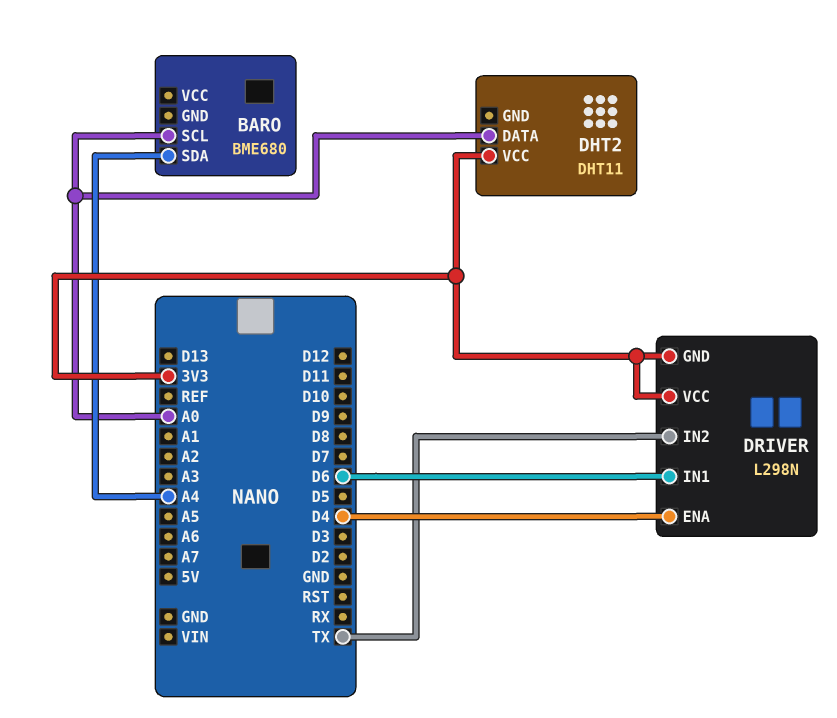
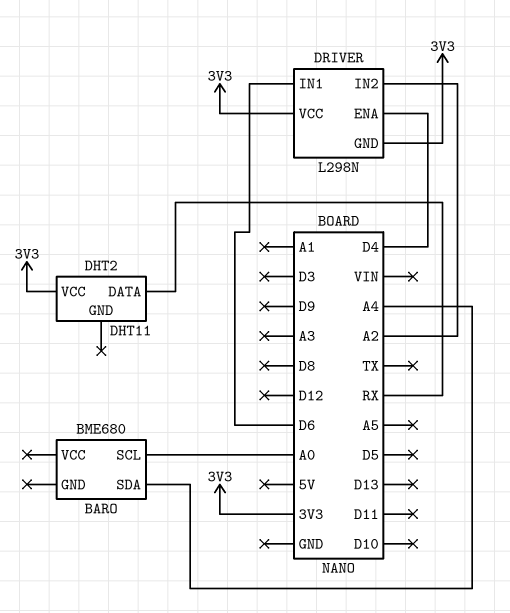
DHT2 pin DATA: A0 -> RX
DRIVER pin IN2: TX -> A2

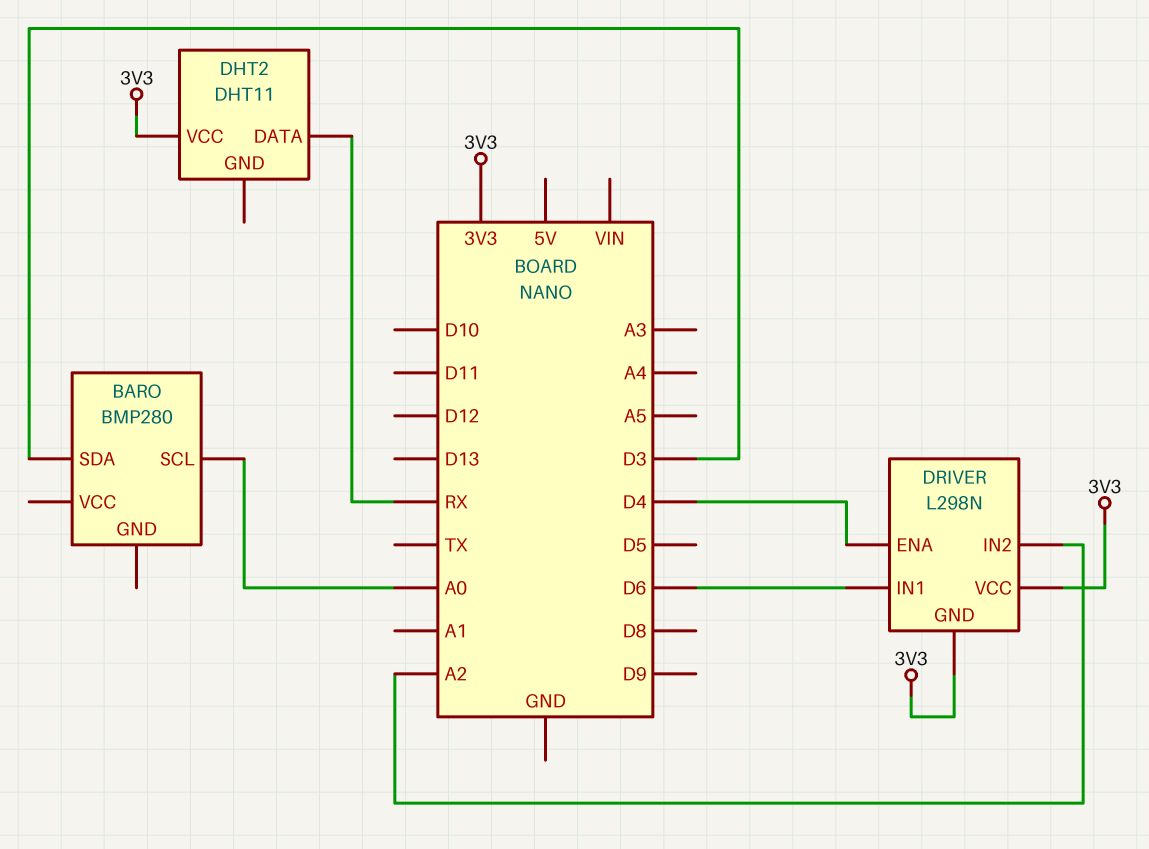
BARO: BME680 -> BMP280
BARO pin SDA: A4 -> D3

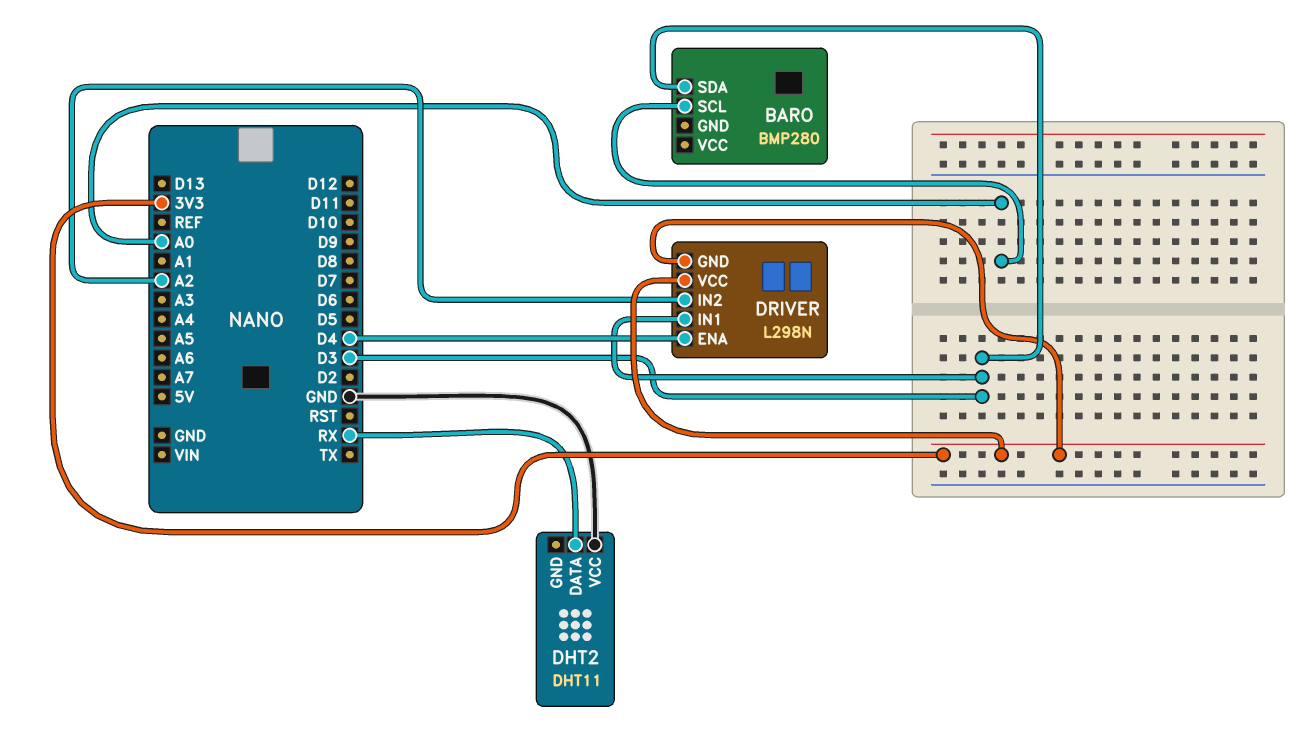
DHT2 pin VCC: 3V3 -> GND
DRIVER pin IN1: D6 -> D3

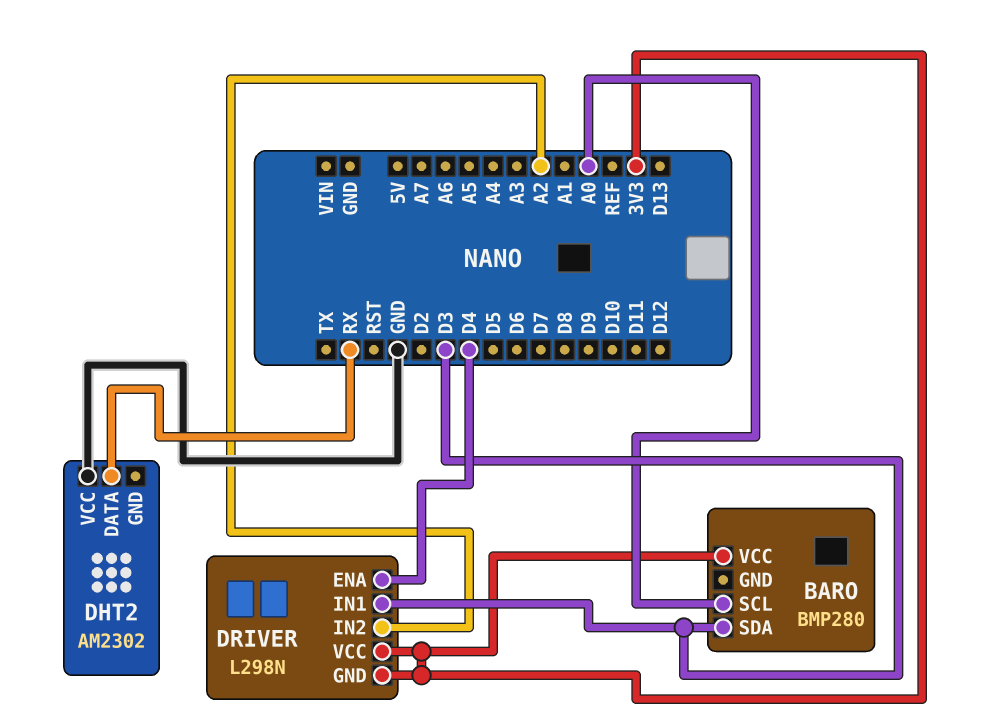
BARO pin VCC: none -> 3V3
DHT2: DHT11 -> AM2302

